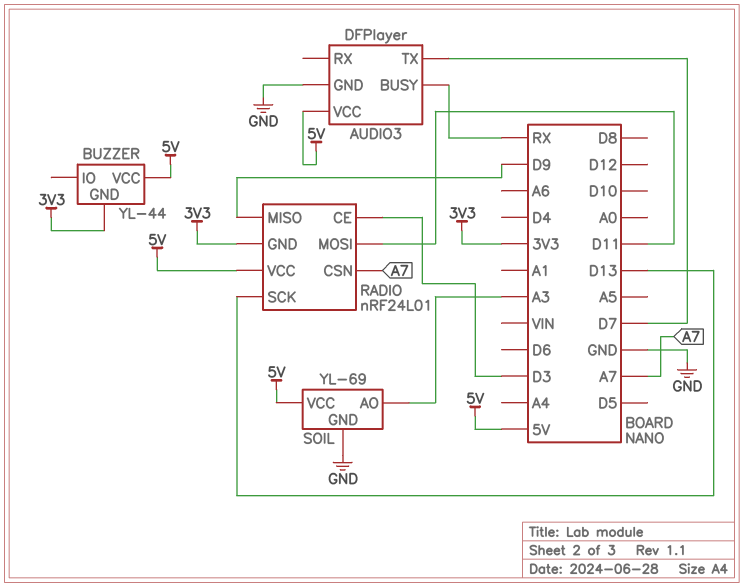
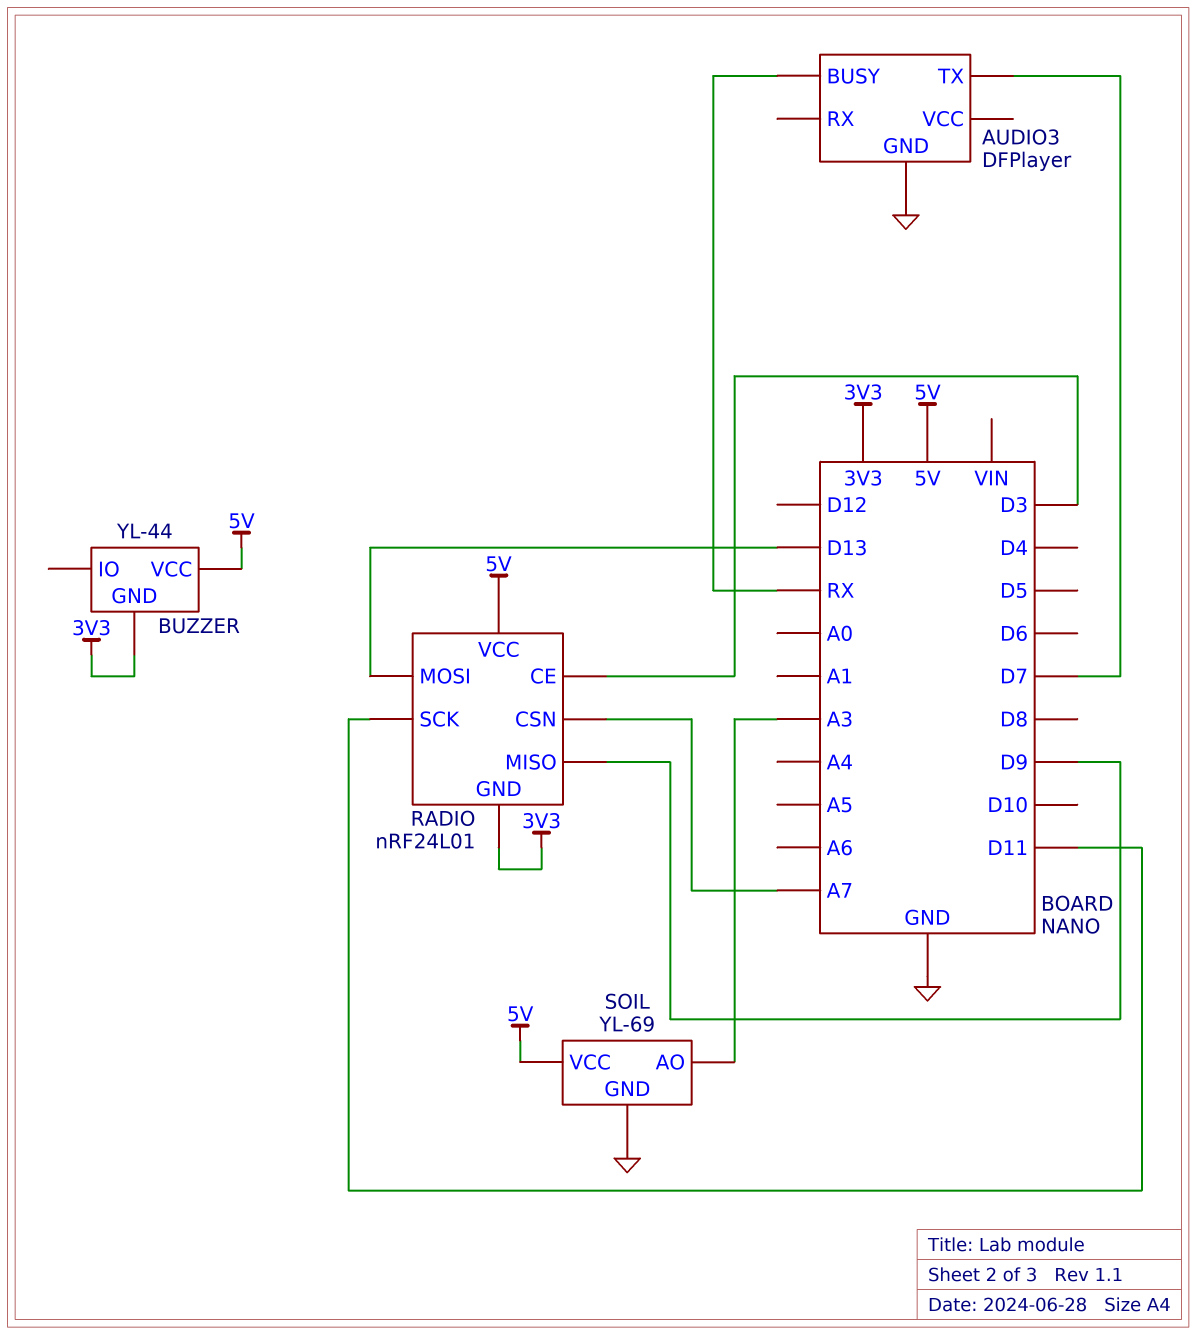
AUDIO3 pin VCC: 5V -> none
RADIO pin MOSI: D11 -> D13
RADIO pin SCK: D13 -> D11

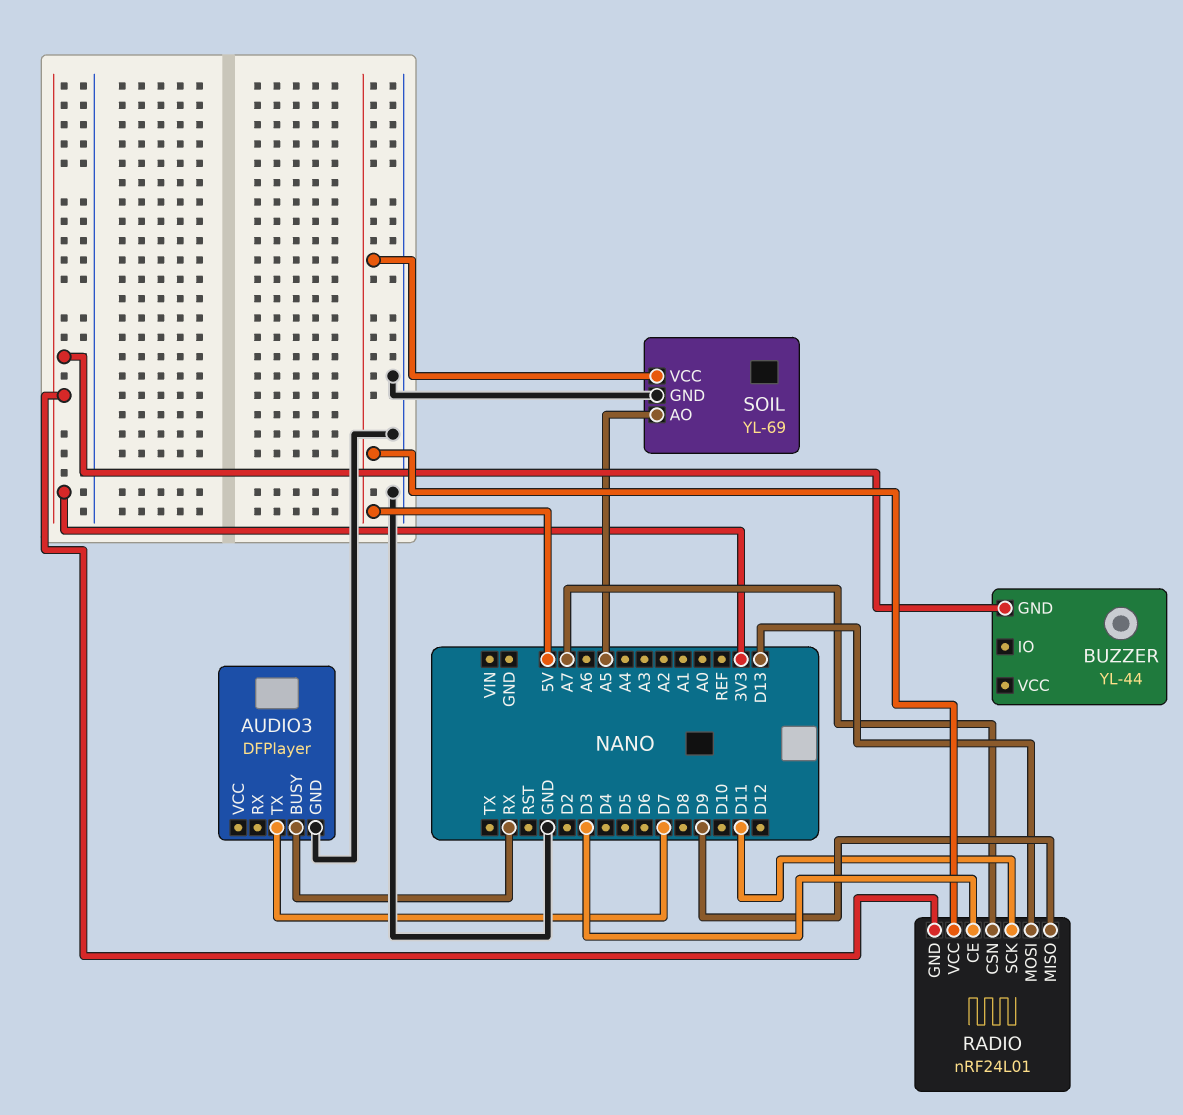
BUZZER pin VCC: 5V -> none
SOIL pin AO: A3 -> A5

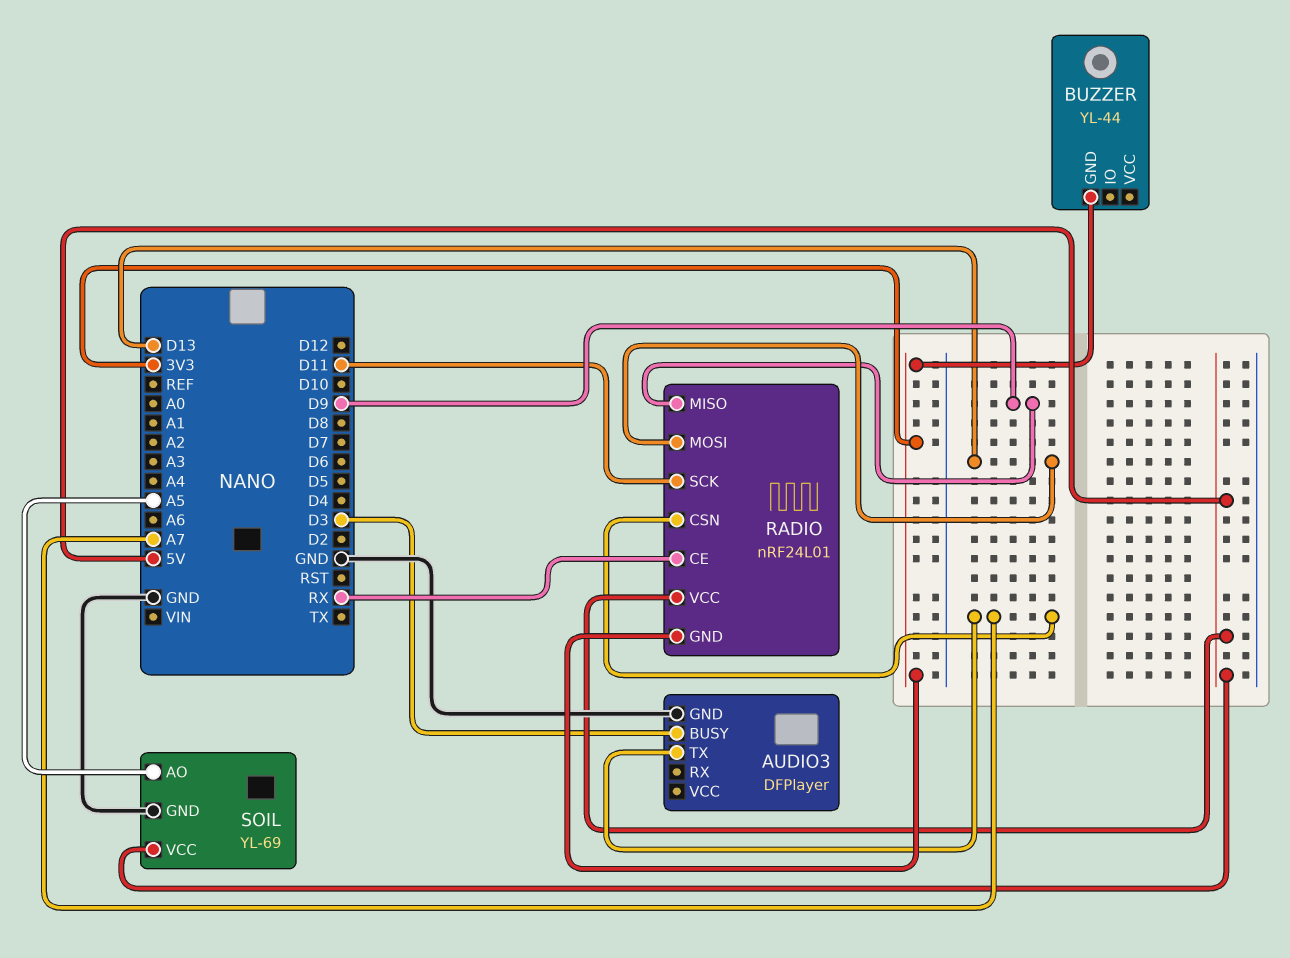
AUDIO3 pin BUSY: RX -> D3
AUDIO3 pin TX: D7 -> A7
RADIO pin CE: D3 -> RX

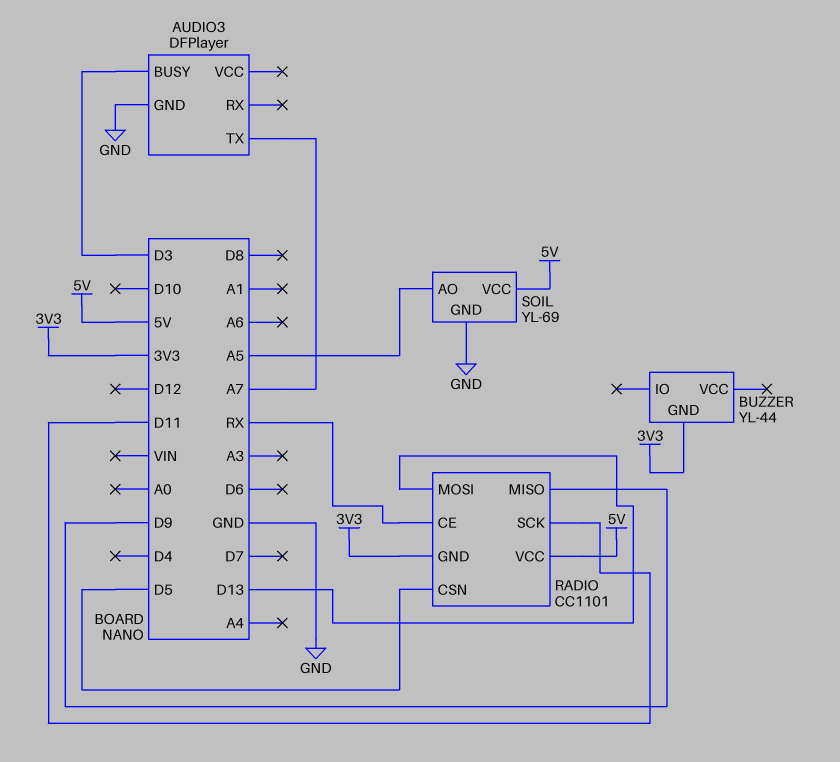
RADIO: nRF24L01 -> CC1101
RADIO pin CSN: A7 -> D5

